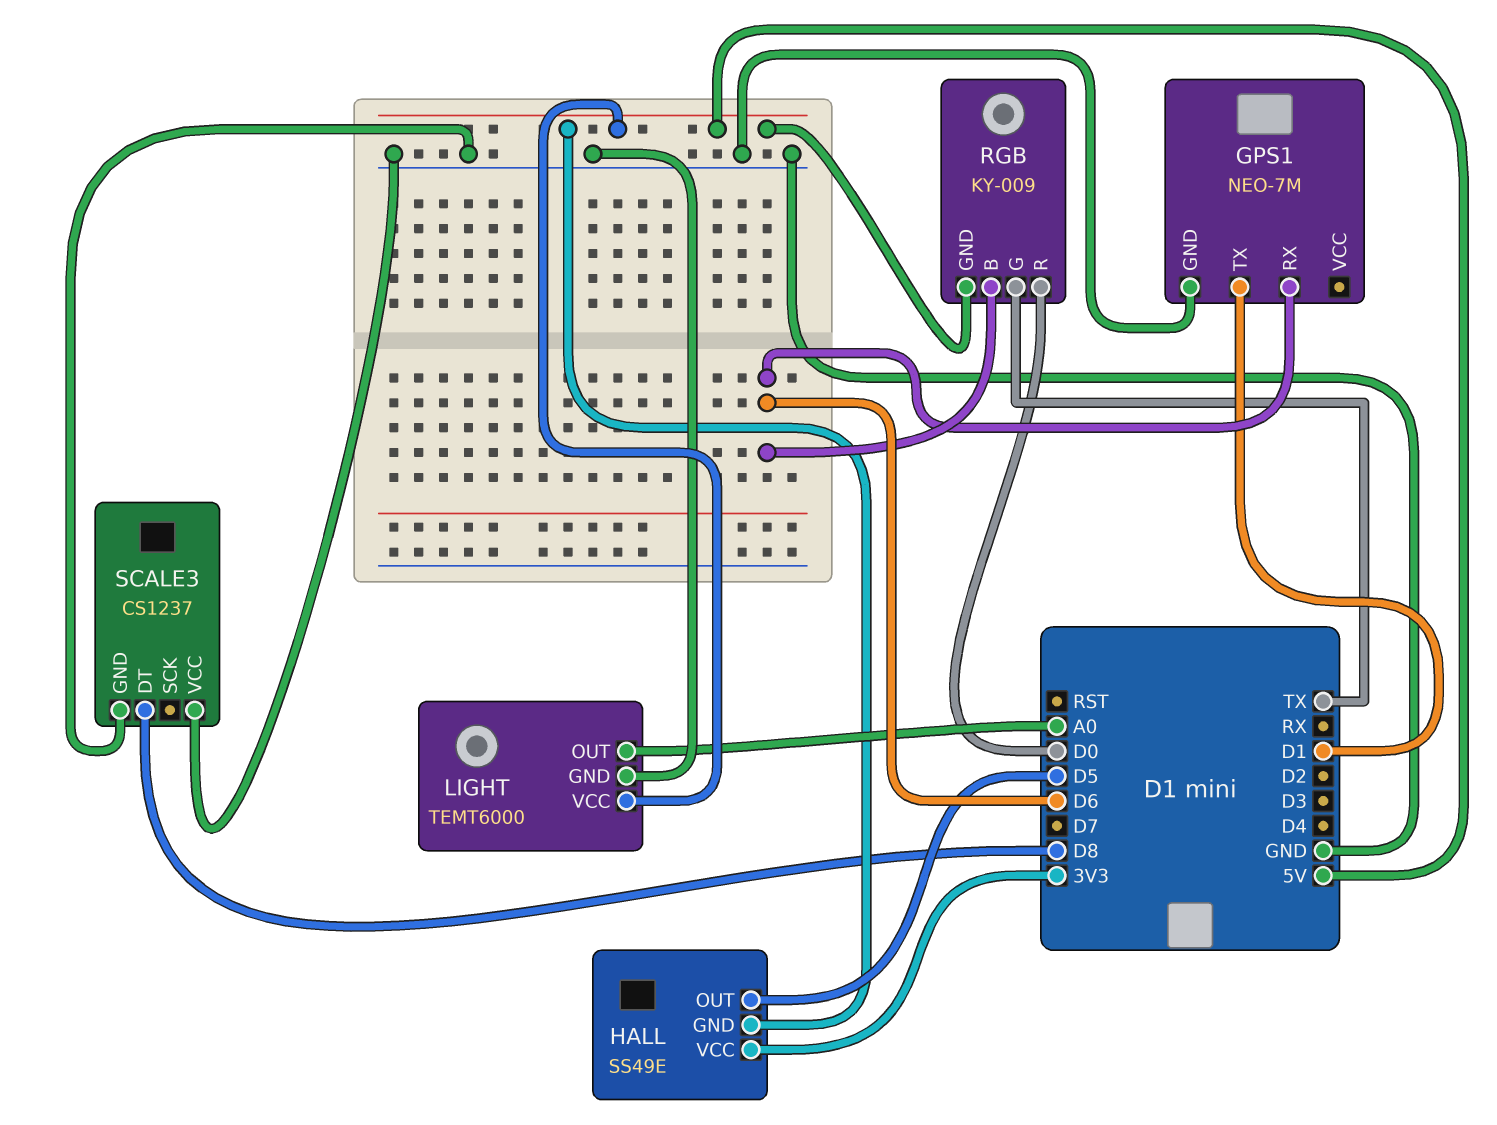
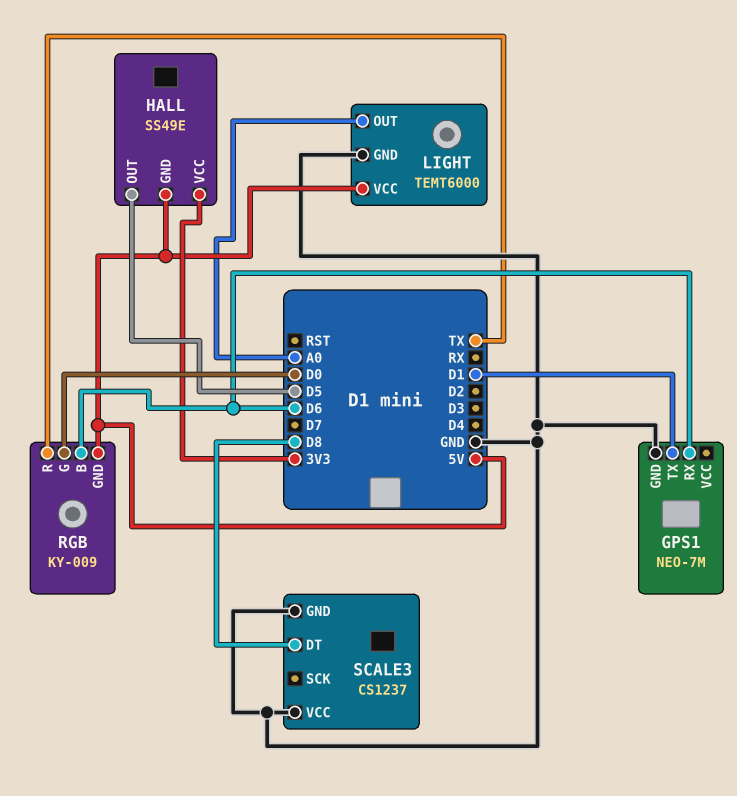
RGB pin G: TX -> D0
RGB pin R: D0 -> TX

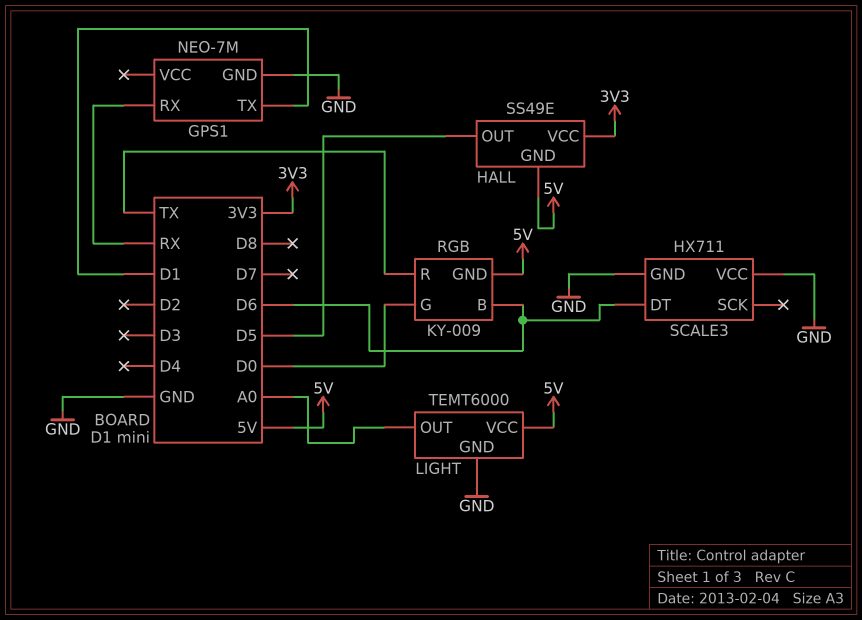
GPS1 pin RX: D6 -> RX
SCALE3: CS1237 -> HX711
SCALE3 pin DT: D8 -> D6

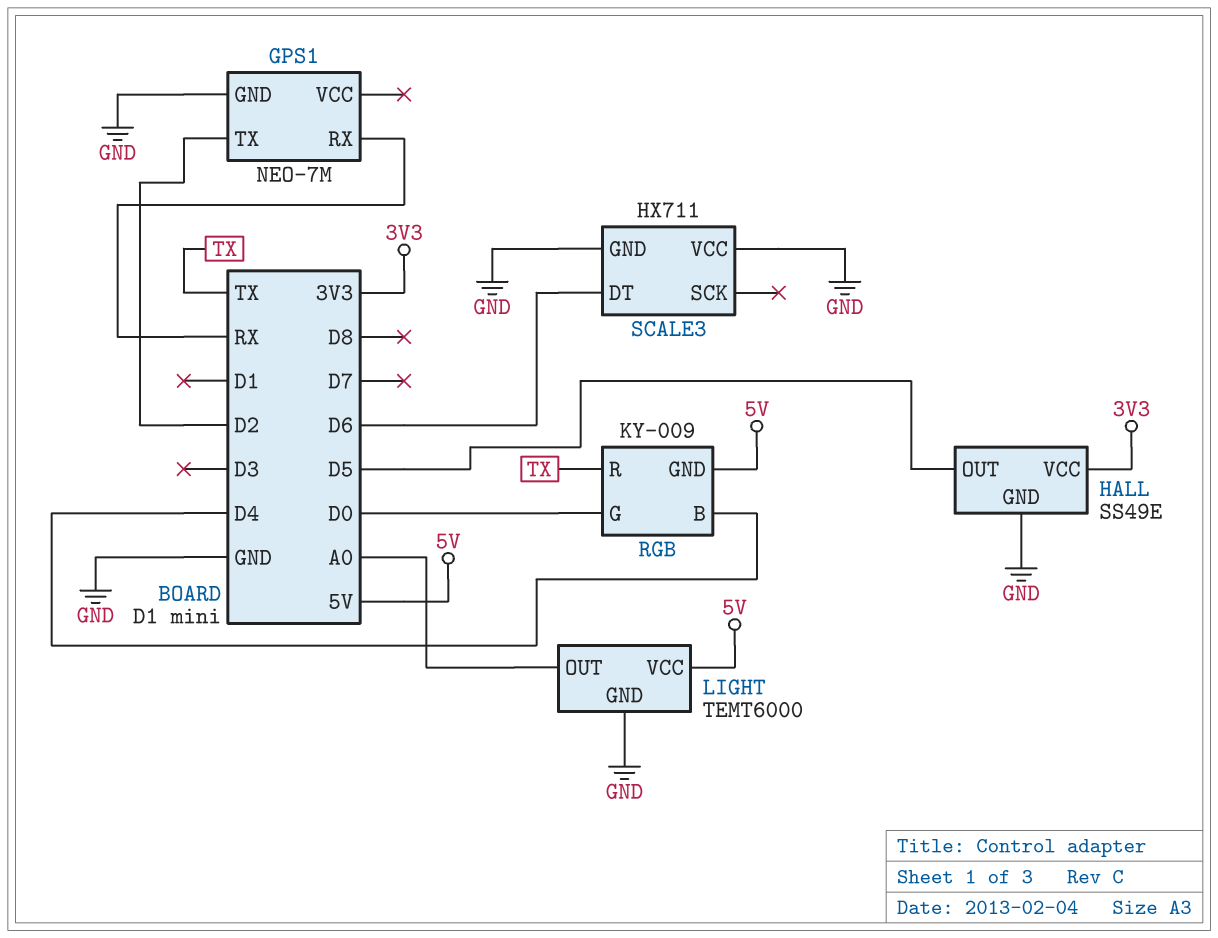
GPS1 pin TX: D1 -> D2
HALL pin GND: 5V -> GND
RGB pin B: D6 -> D4

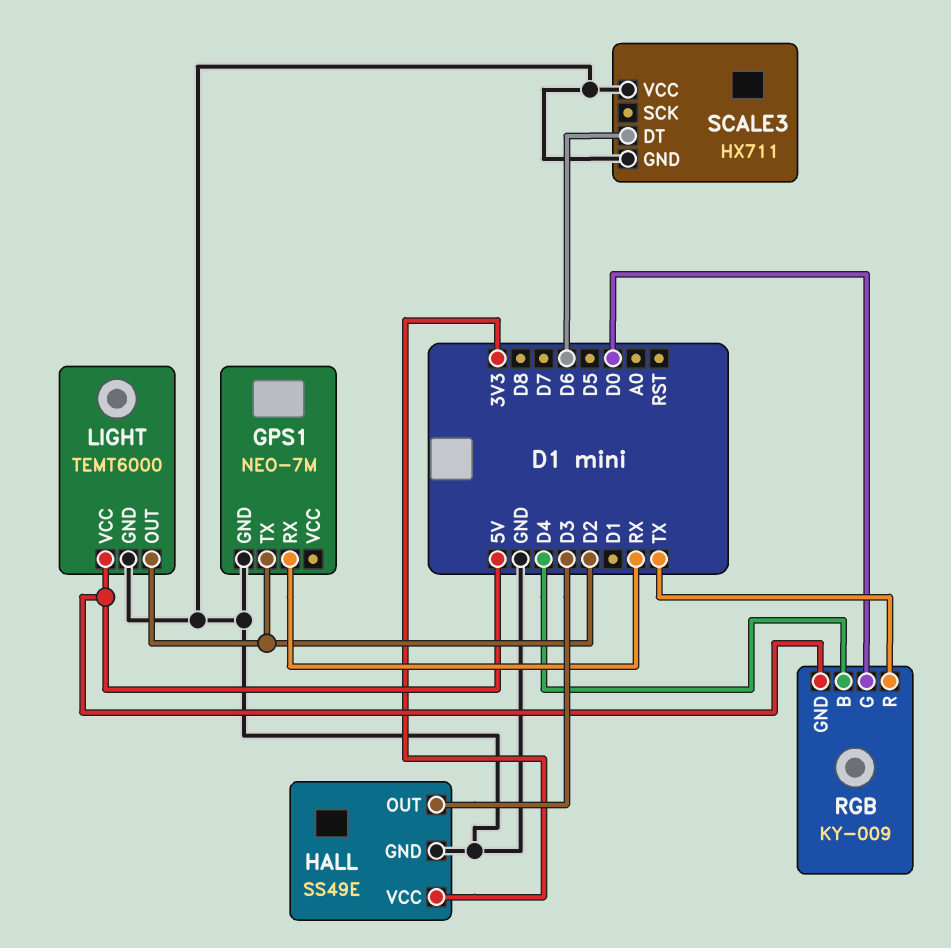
HALL pin OUT: D5 -> D3
LIGHT pin OUT: A0 -> D2

